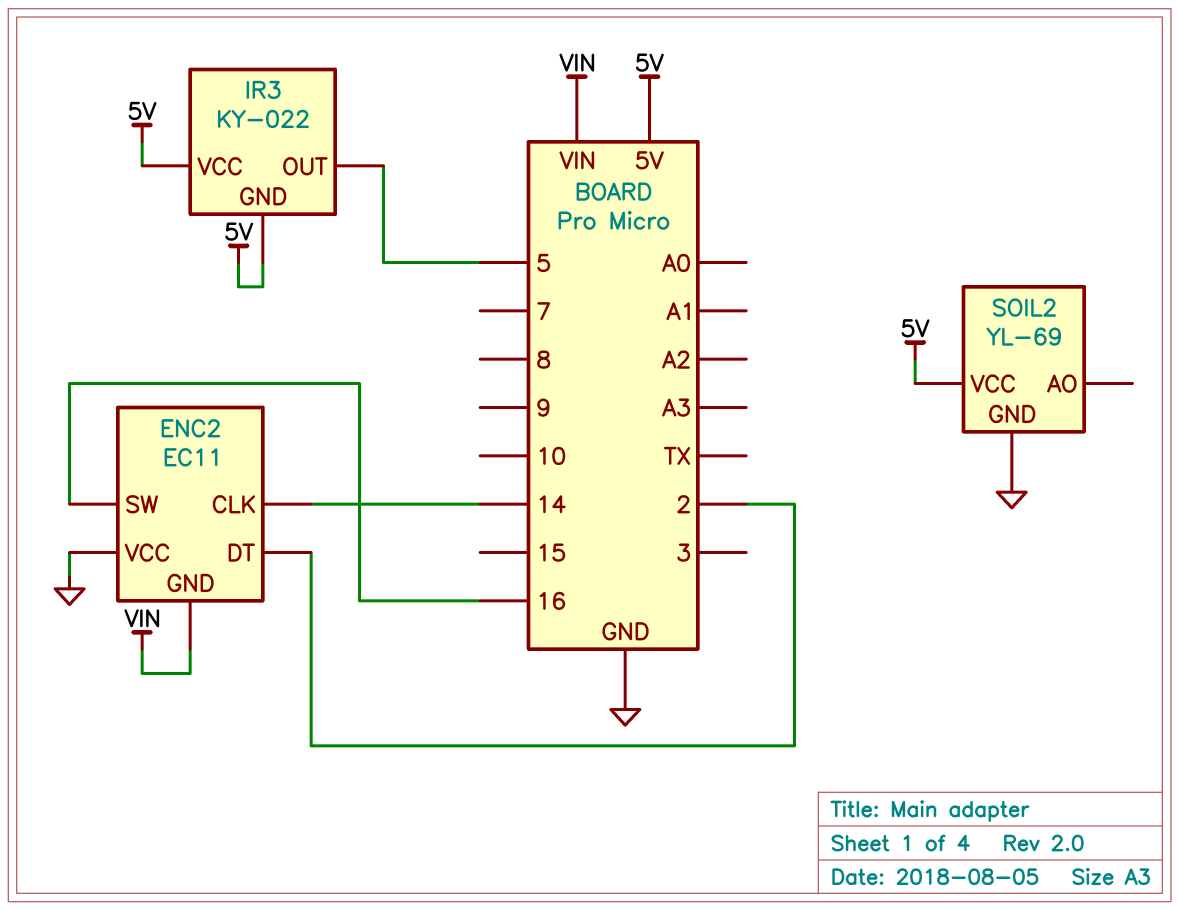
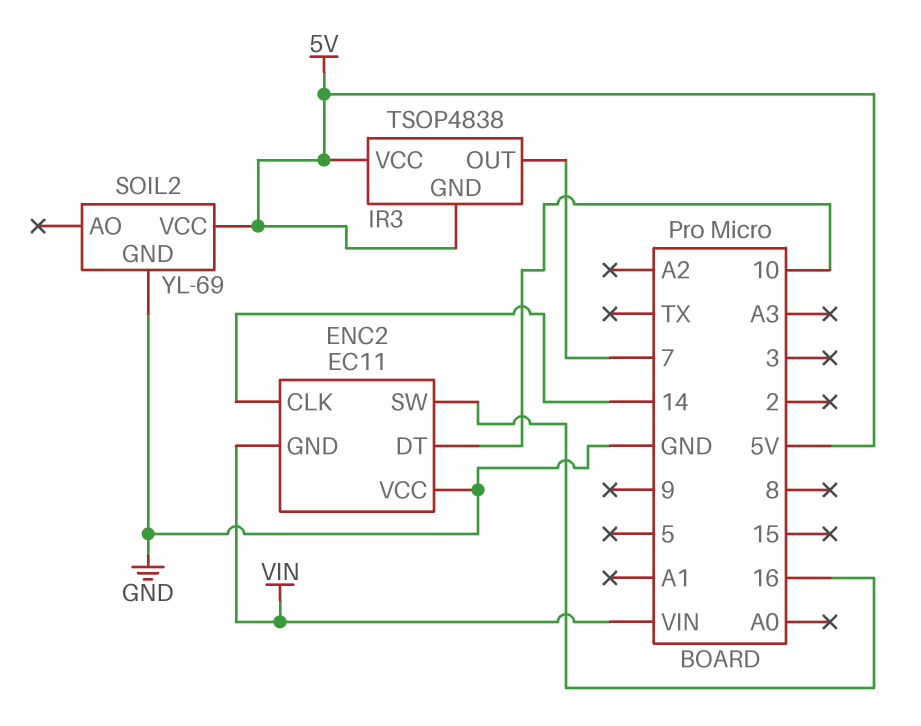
ENC2 pin DT: 2 -> 10
IR3: KY-022 -> TSOP4838
IR3 pin OUT: 5 -> 7

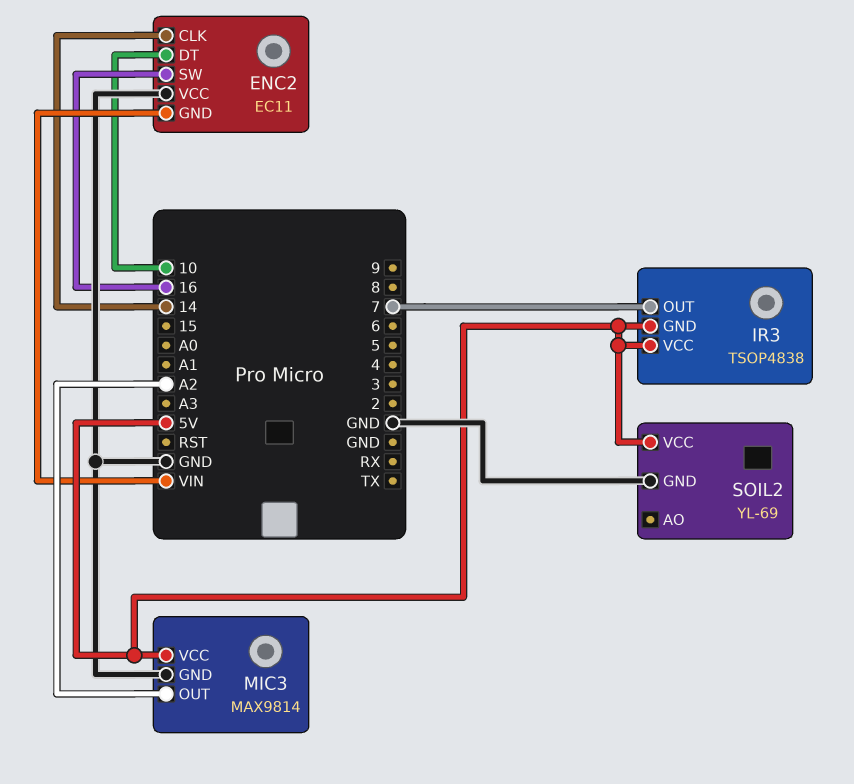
MIC3: none -> MAX9814
MIC3 pin GND: none -> GND
MIC3 pin OUT: none -> A2
MIC3 pin VCC: none -> 5V

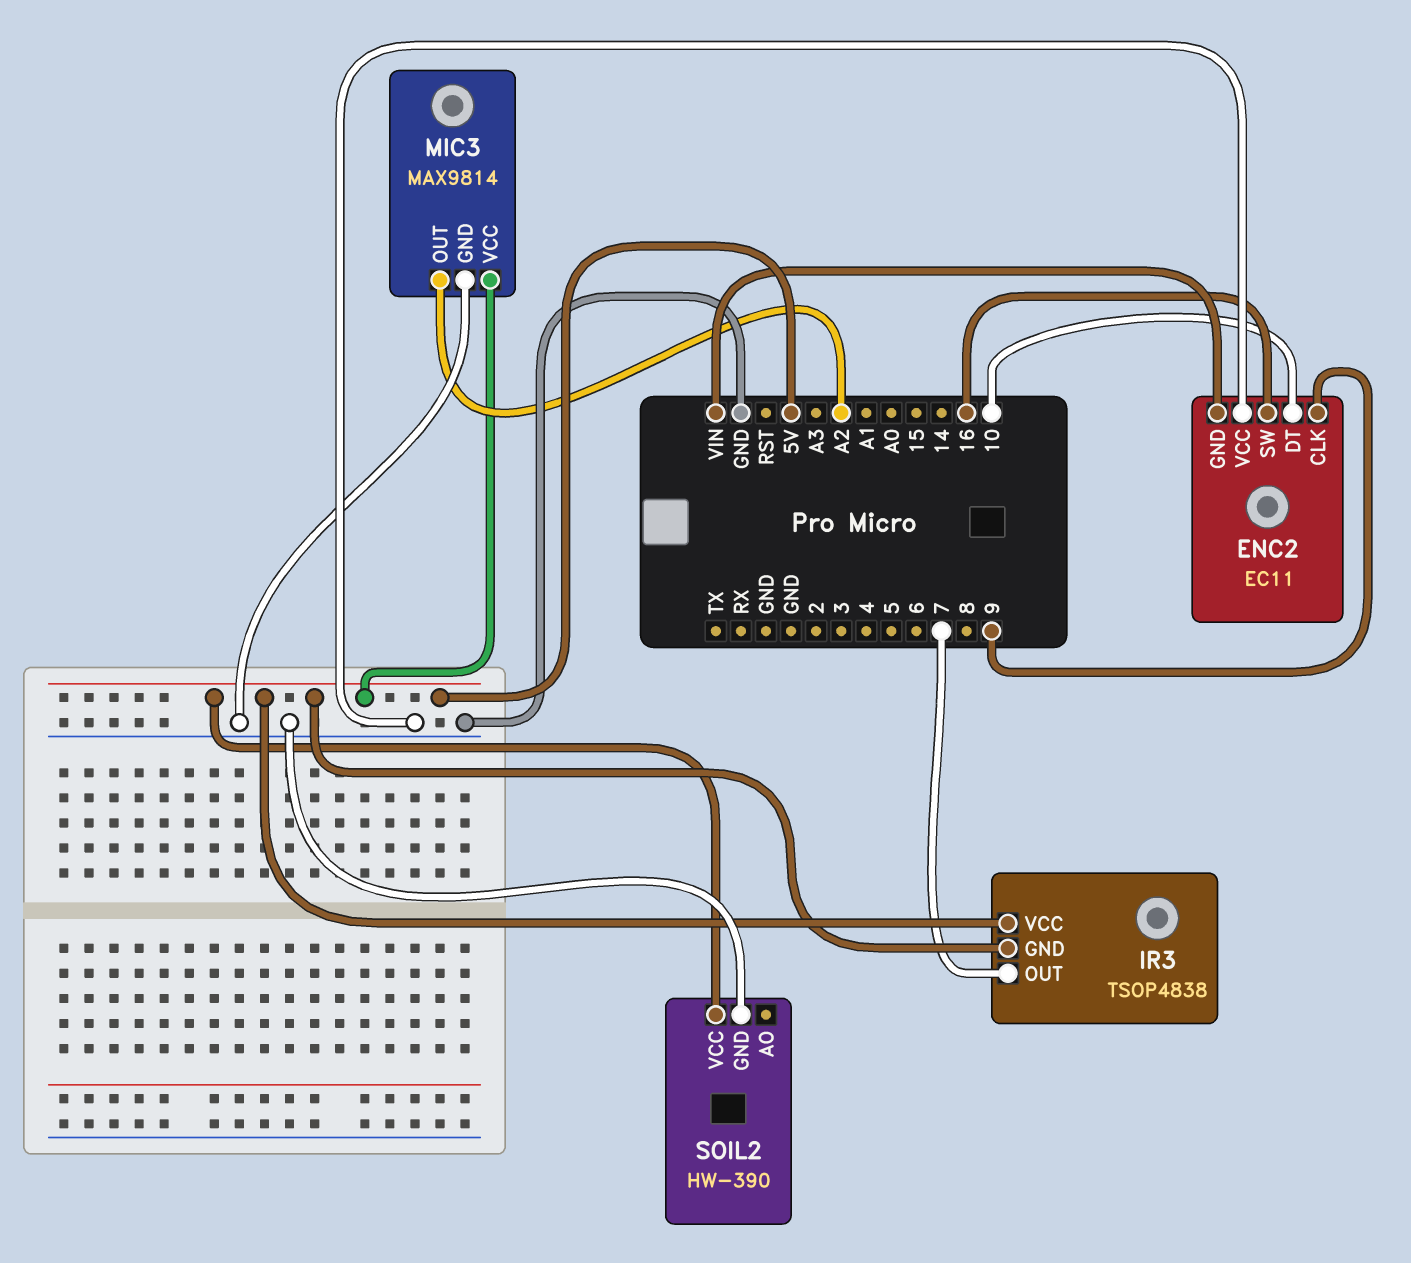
ENC2 pin CLK: 14 -> 9
SOIL2: YL-69 -> HW-390

